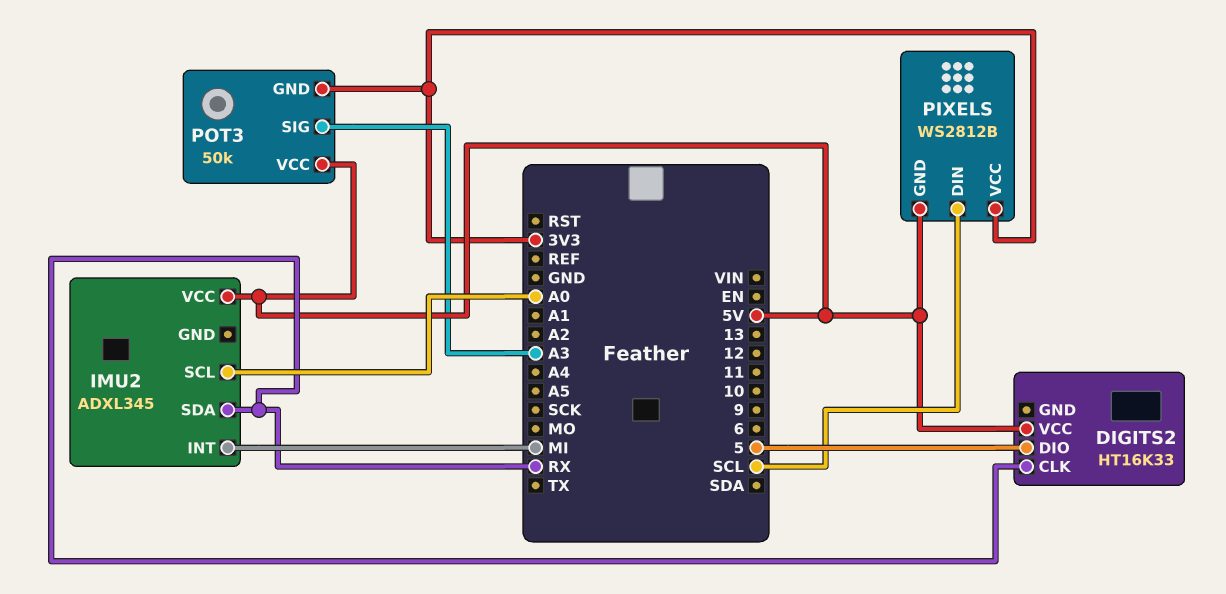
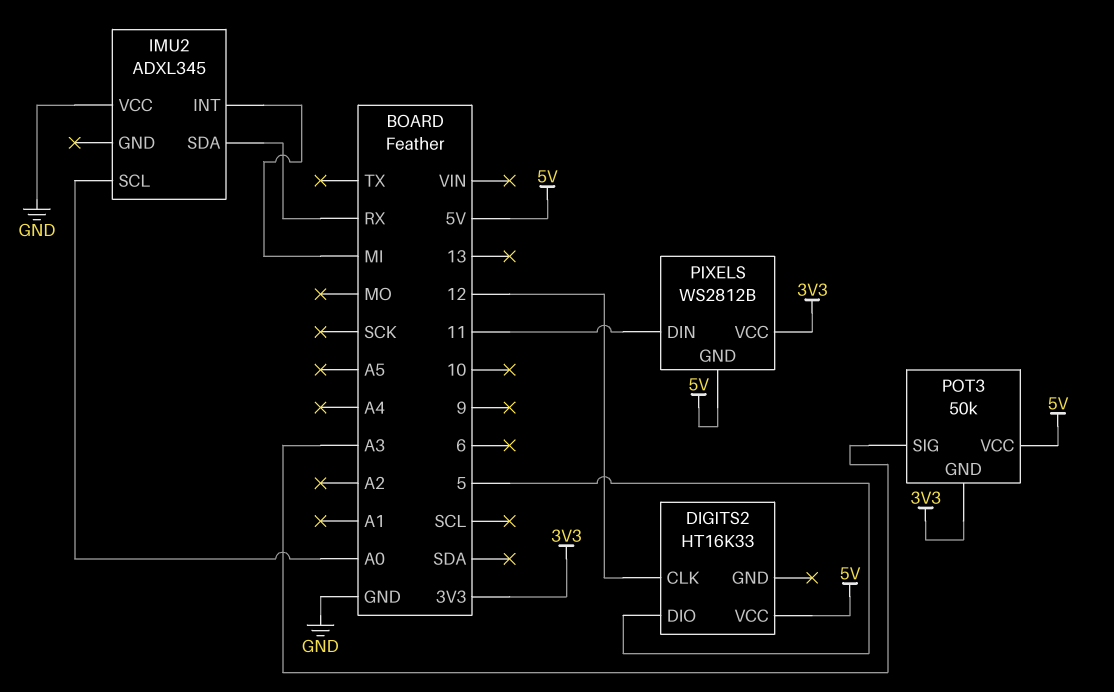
DIGITS2 pin CLK: RX -> 12
IMU2 pin VCC: 5V -> GND
PIXELS pin DIN: SCL -> 11

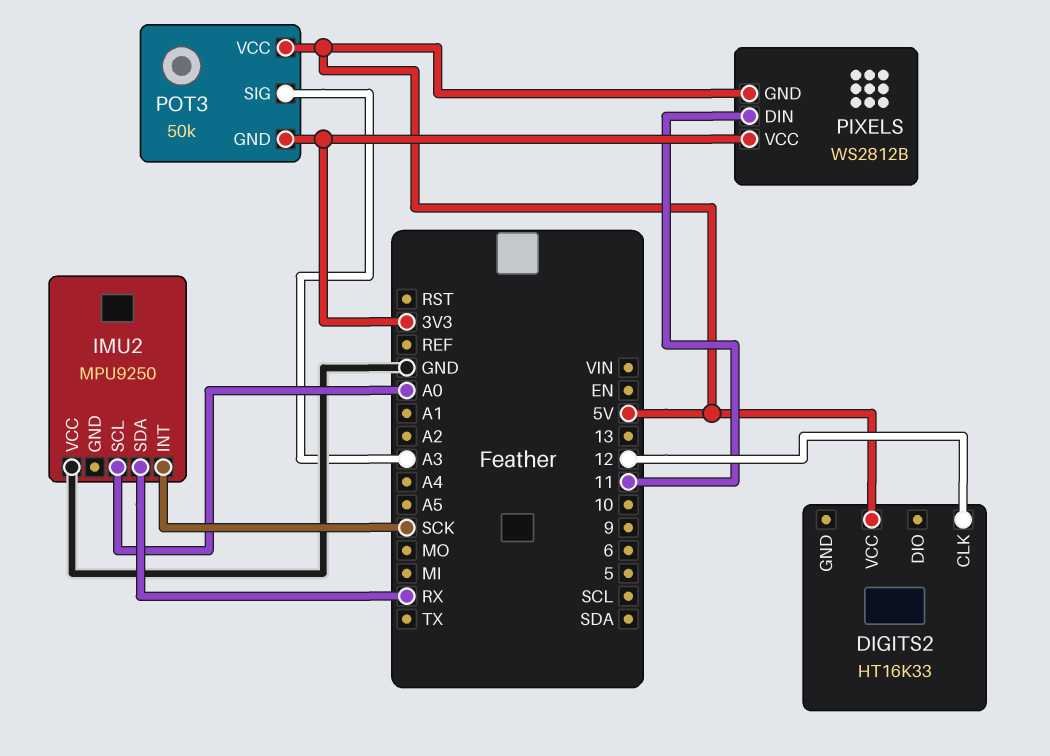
DIGITS2 pin DIO: 5 -> none
IMU2: ADXL345 -> MPU9250
IMU2 pin INT: MI -> SCK

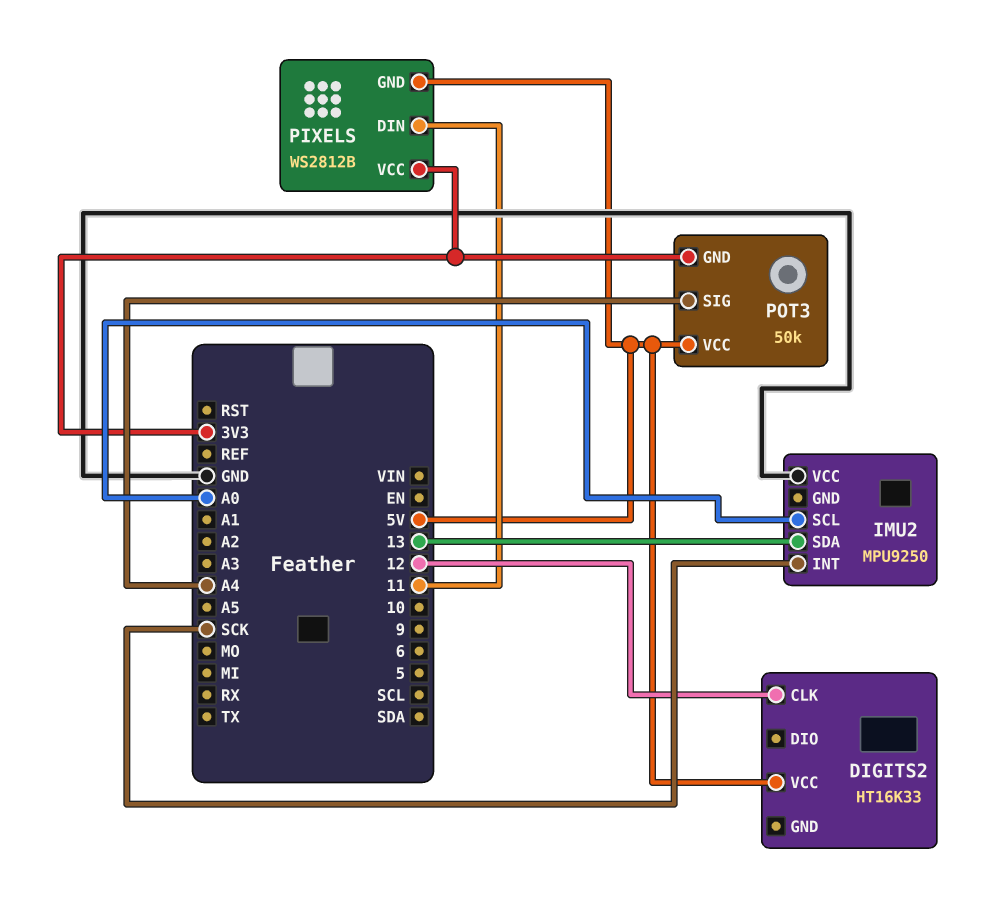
IMU2 pin SDA: RX -> 13
POT3 pin SIG: A3 -> A4

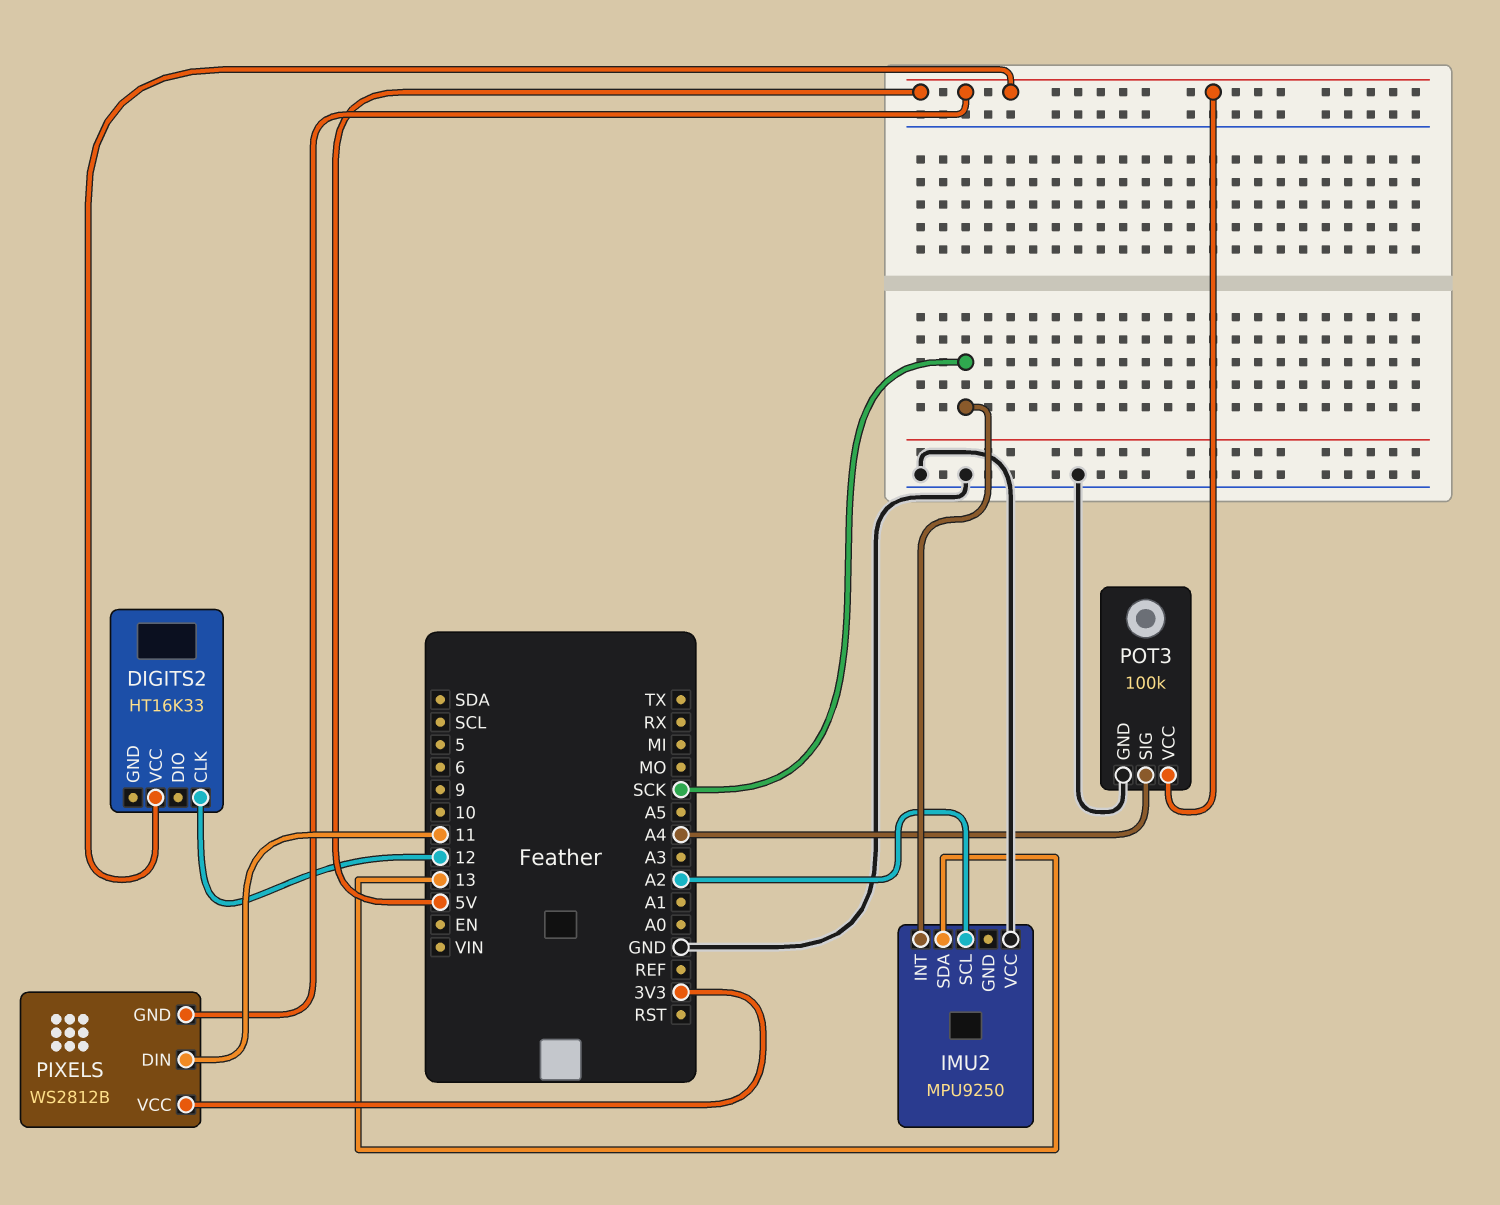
IMU2 pin SCL: A0 -> A2
POT3: 50k -> 100k
POT3 pin GND: 3V3 -> GND

